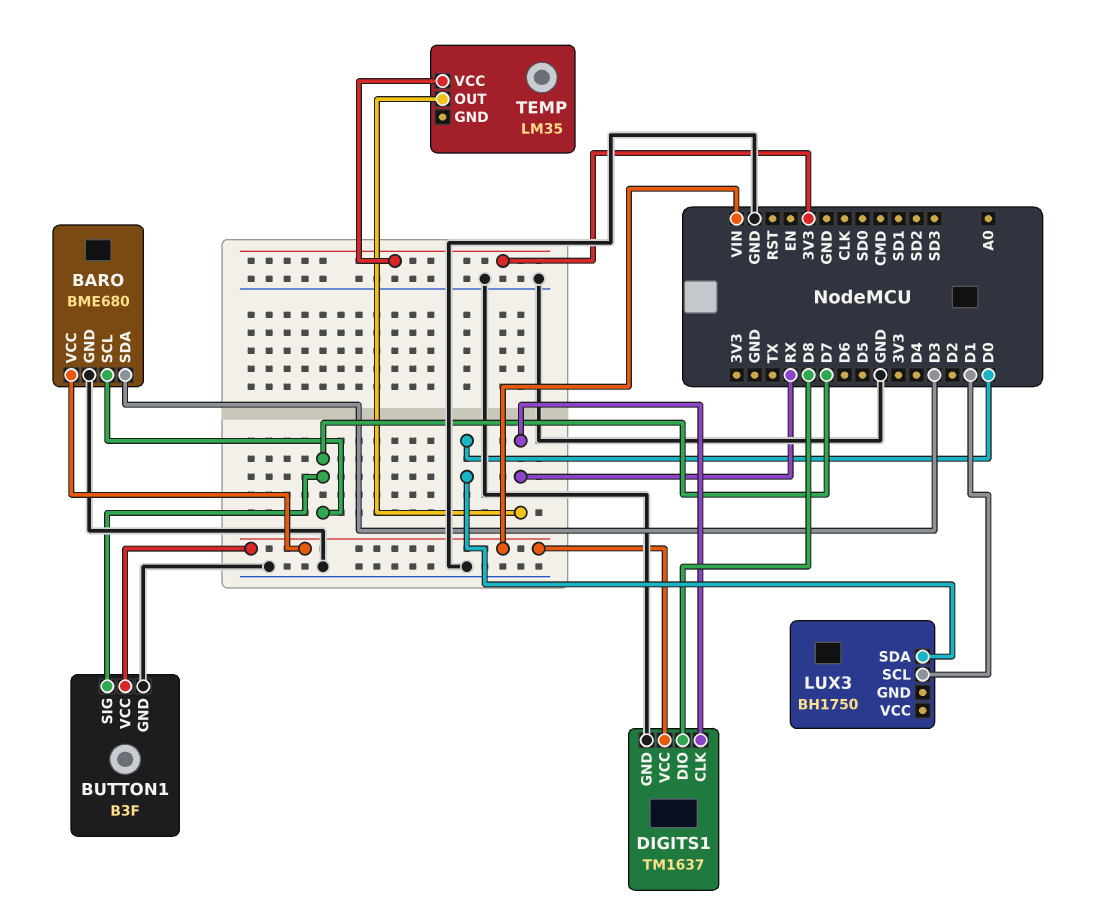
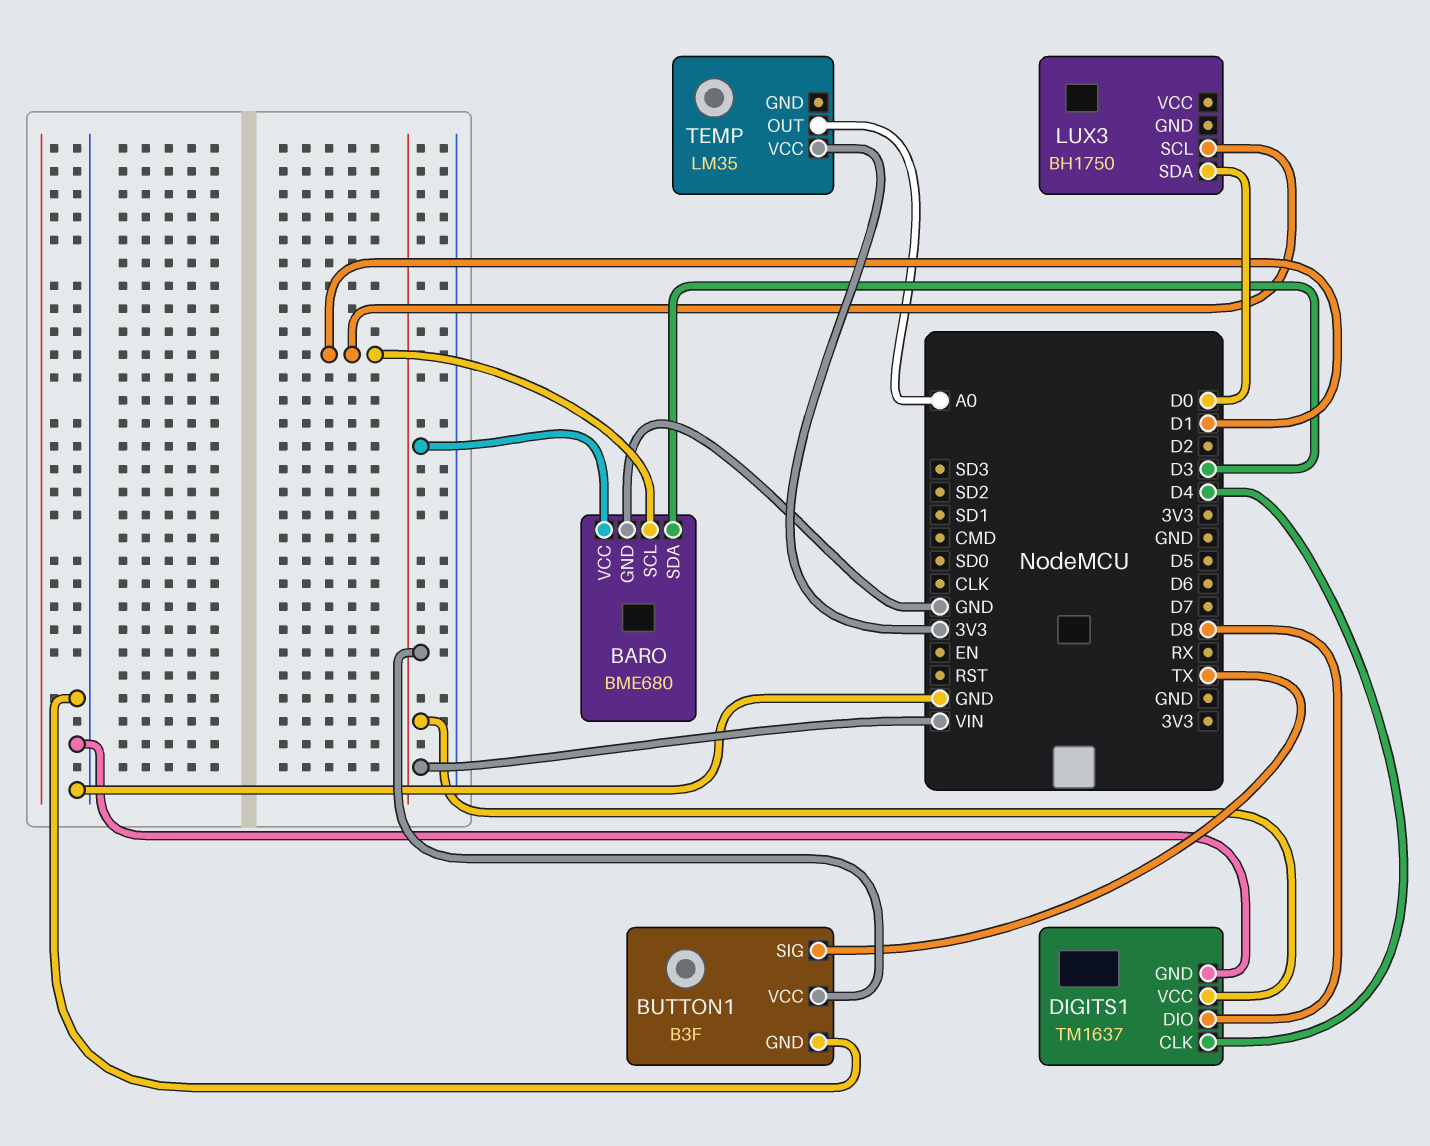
BARO pin SCL: D7 -> D1
BUTTON1 pin SIG: D7 -> TX
DIGITS1 pin CLK: RX -> D4
TEMP pin OUT: RX -> A0

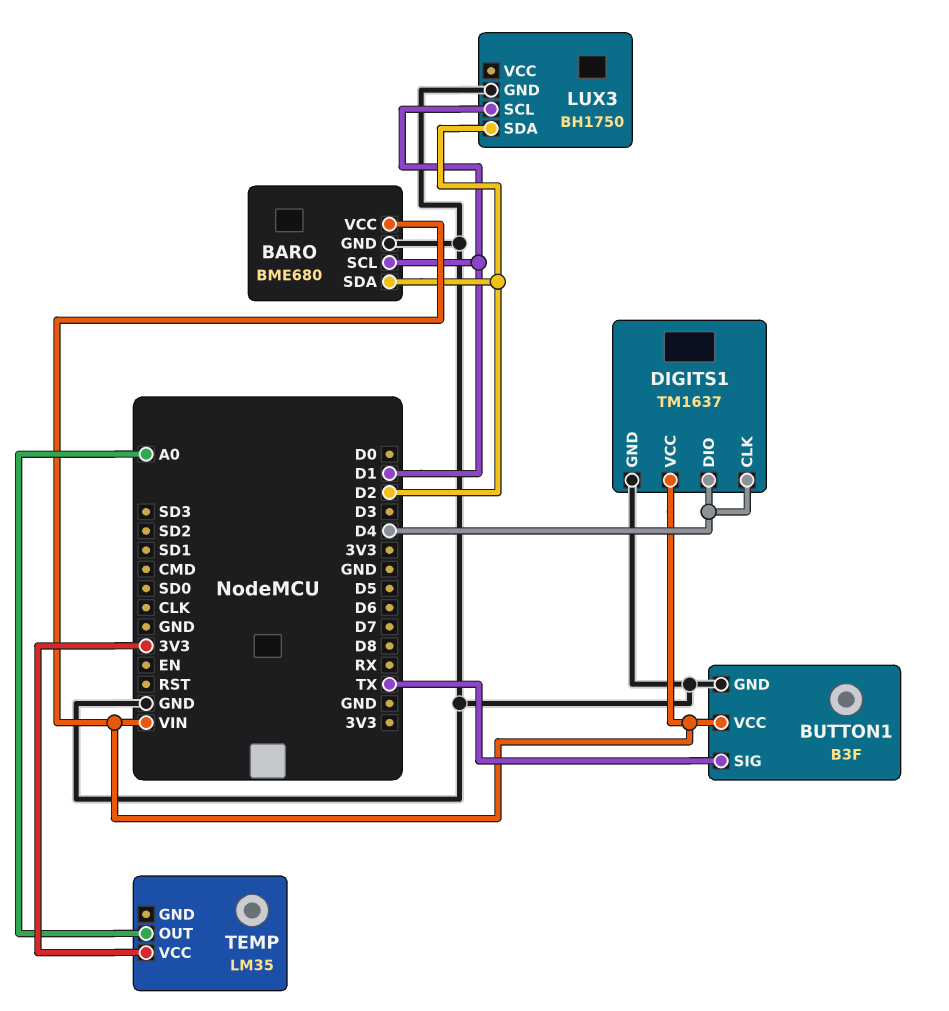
BARO pin SDA: D3 -> D2
DIGITS1 pin DIO: D8 -> D4
LUX3 pin GND: none -> GND
LUX3 pin SDA: D0 -> D2

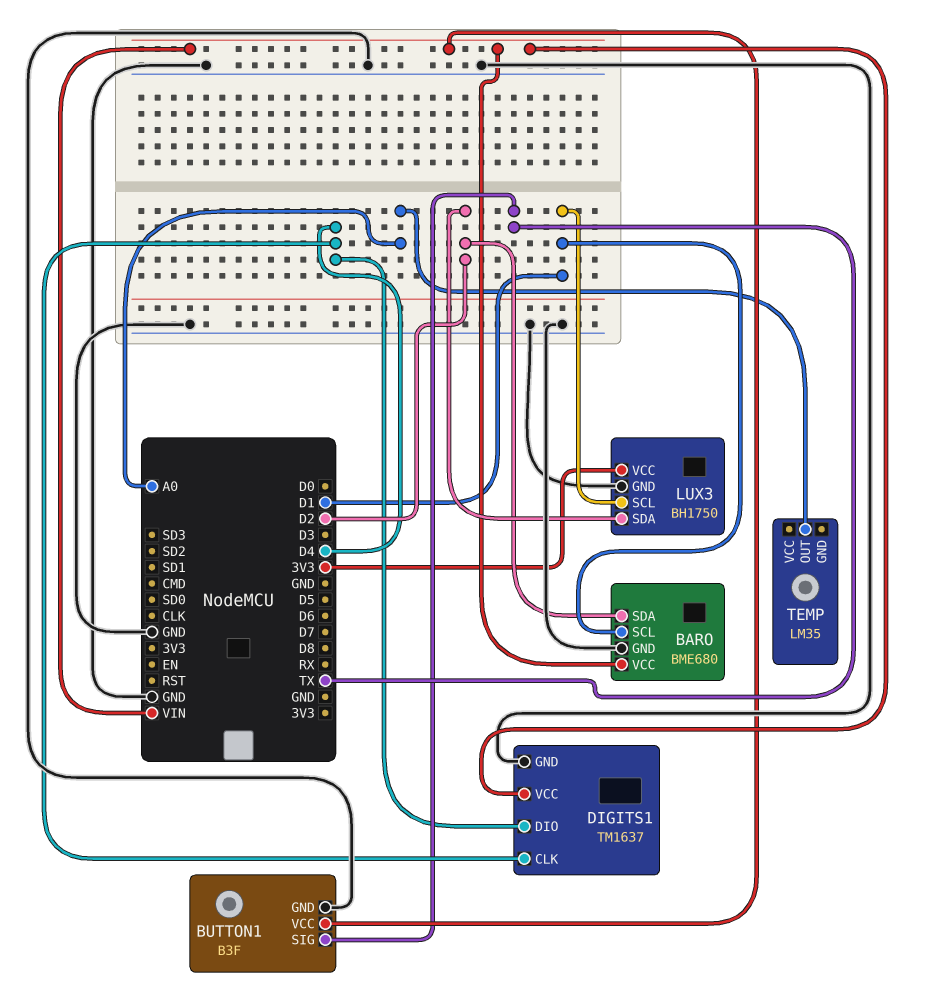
LUX3 pin VCC: none -> 3V3
TEMP pin VCC: 3V3 -> none

